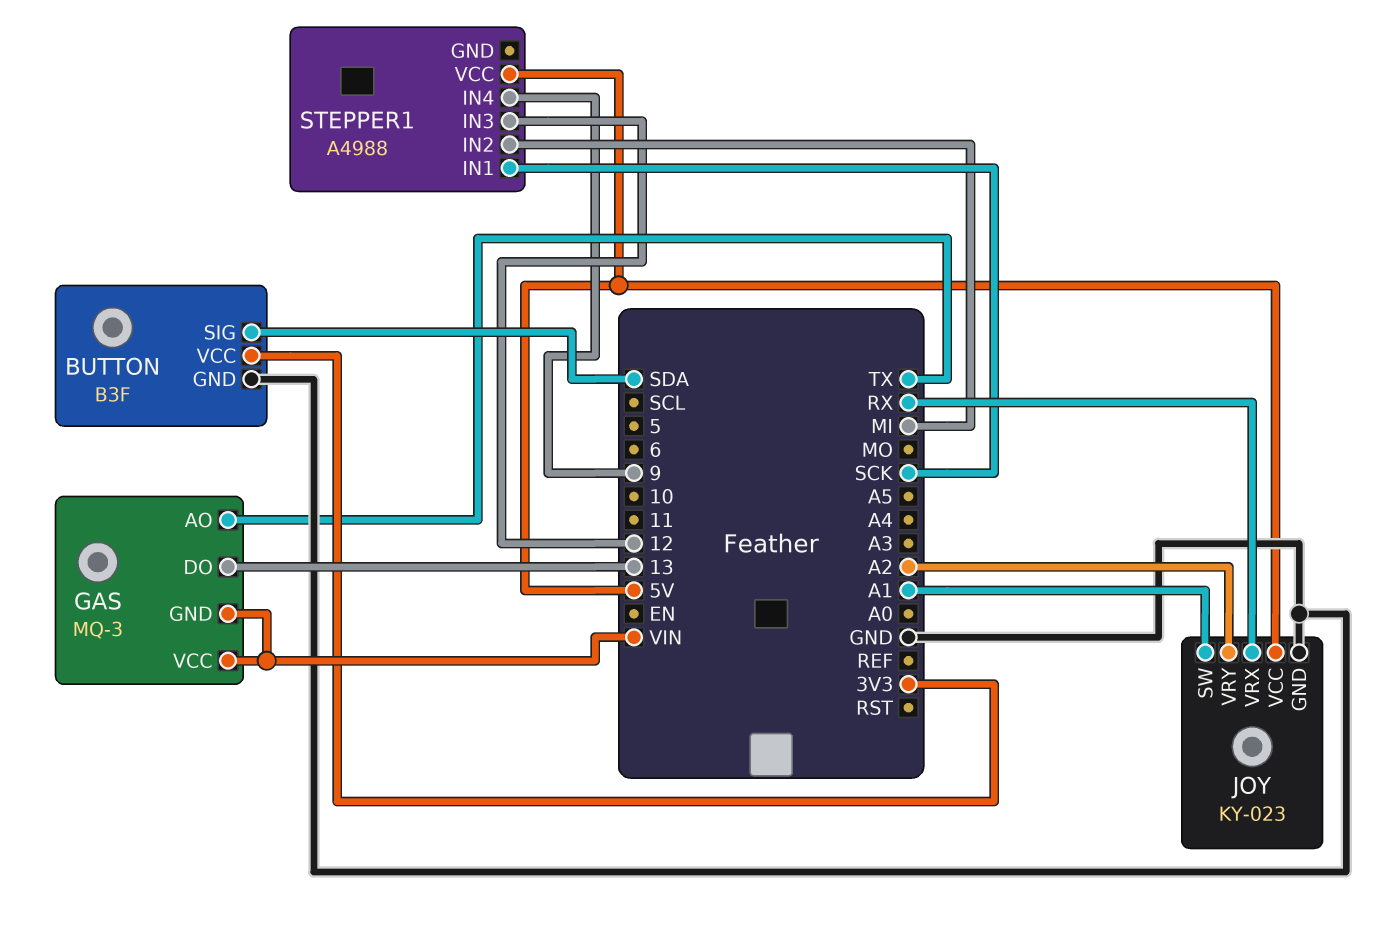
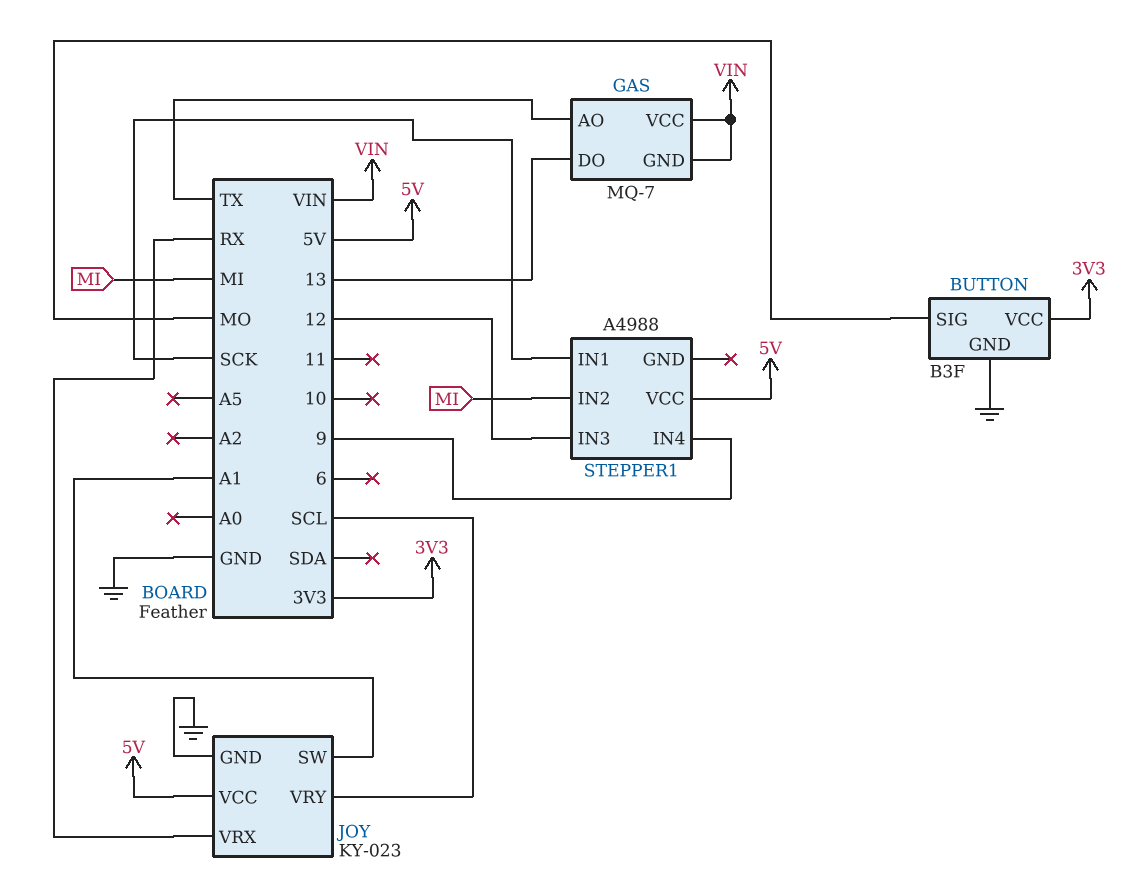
BUTTON pin SIG: SDA -> MO
GAS: MQ-3 -> MQ-7
JOY pin VRY: A2 -> SCL

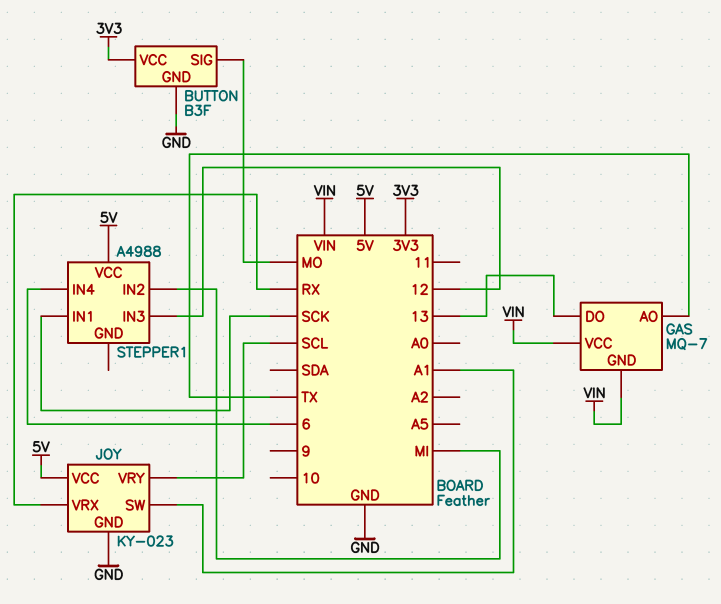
STEPPER1 pin IN4: 9 -> 6

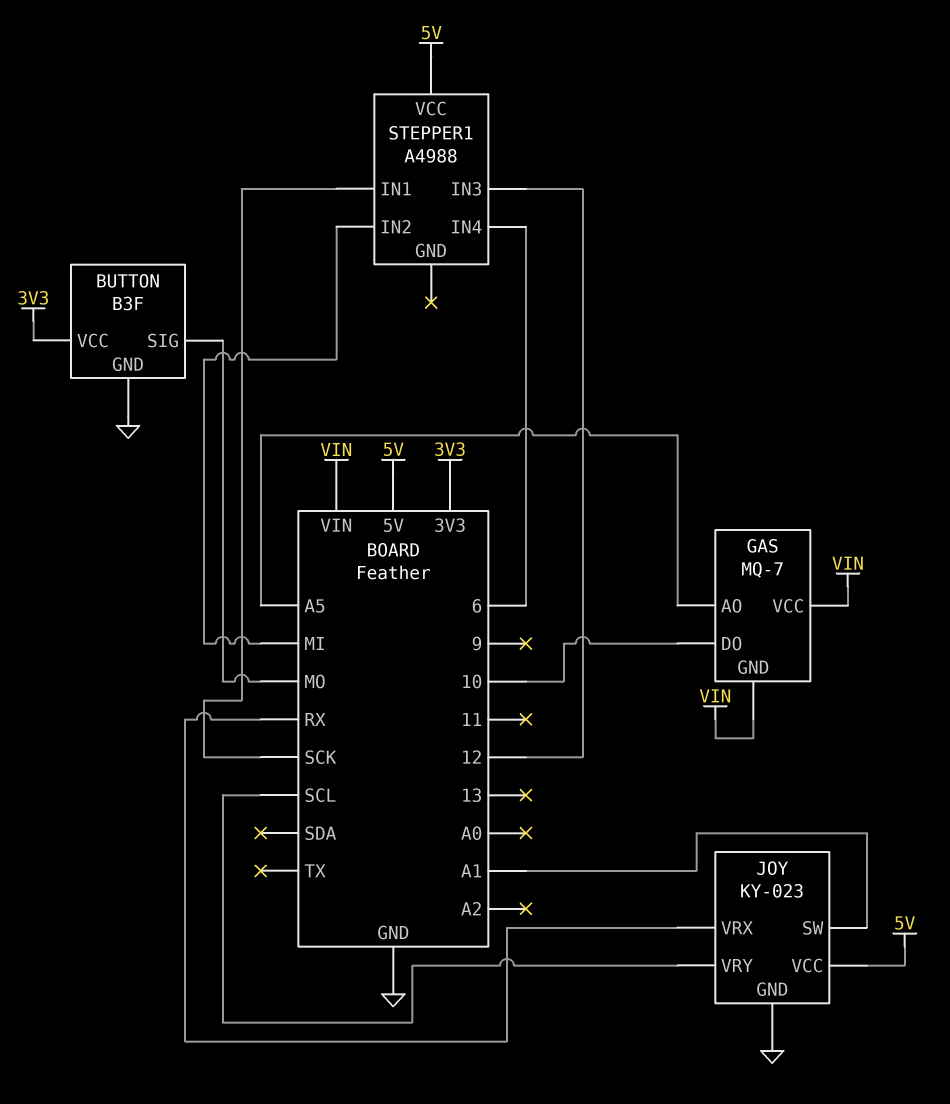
GAS pin AO: TX -> A5
GAS pin DO: 13 -> 10

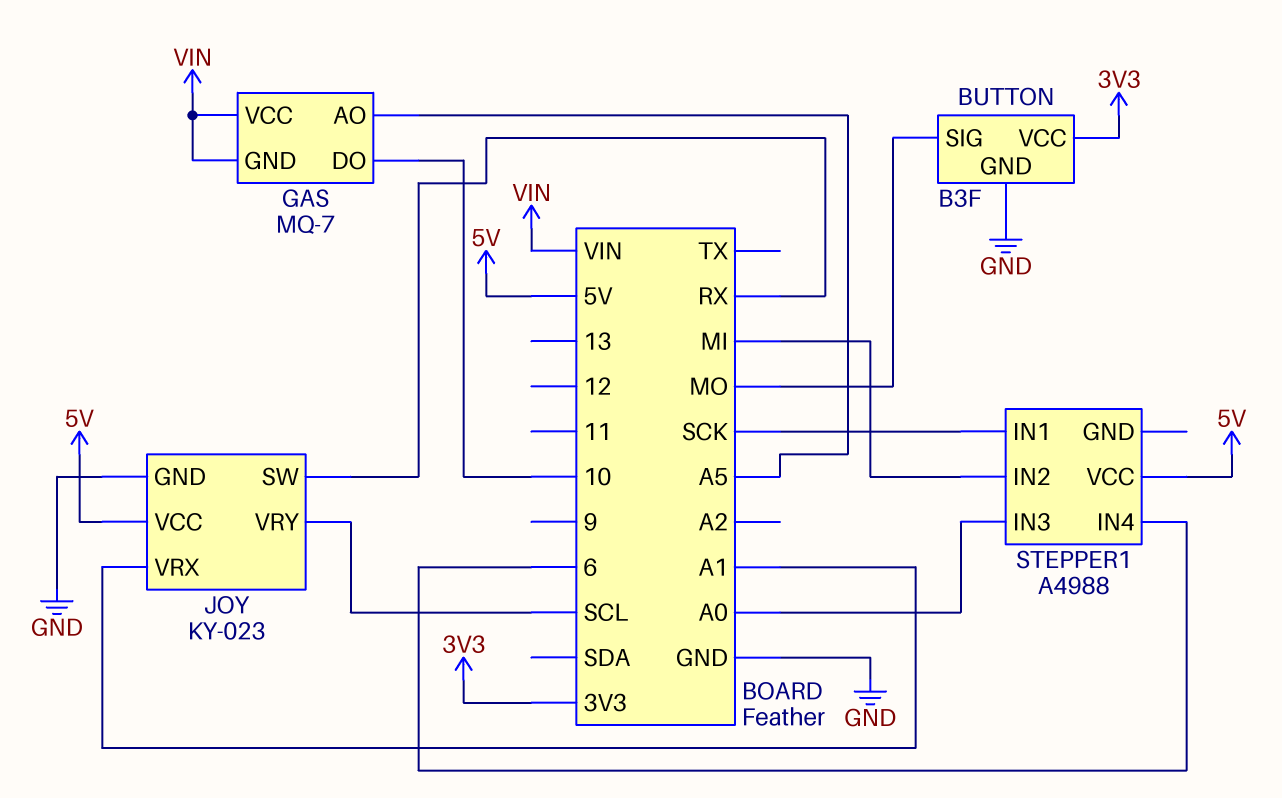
JOY pin SW: A1 -> RX
JOY pin VRX: RX -> A1
STEPPER1 pin IN3: 12 -> A0

